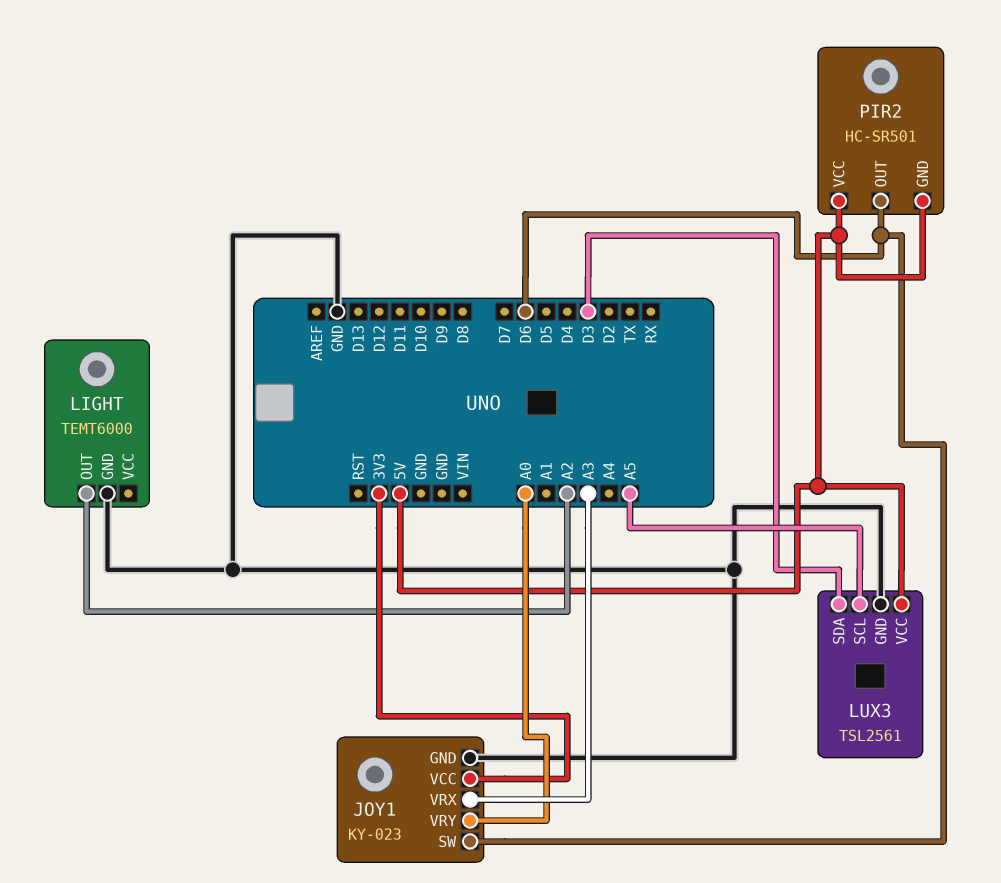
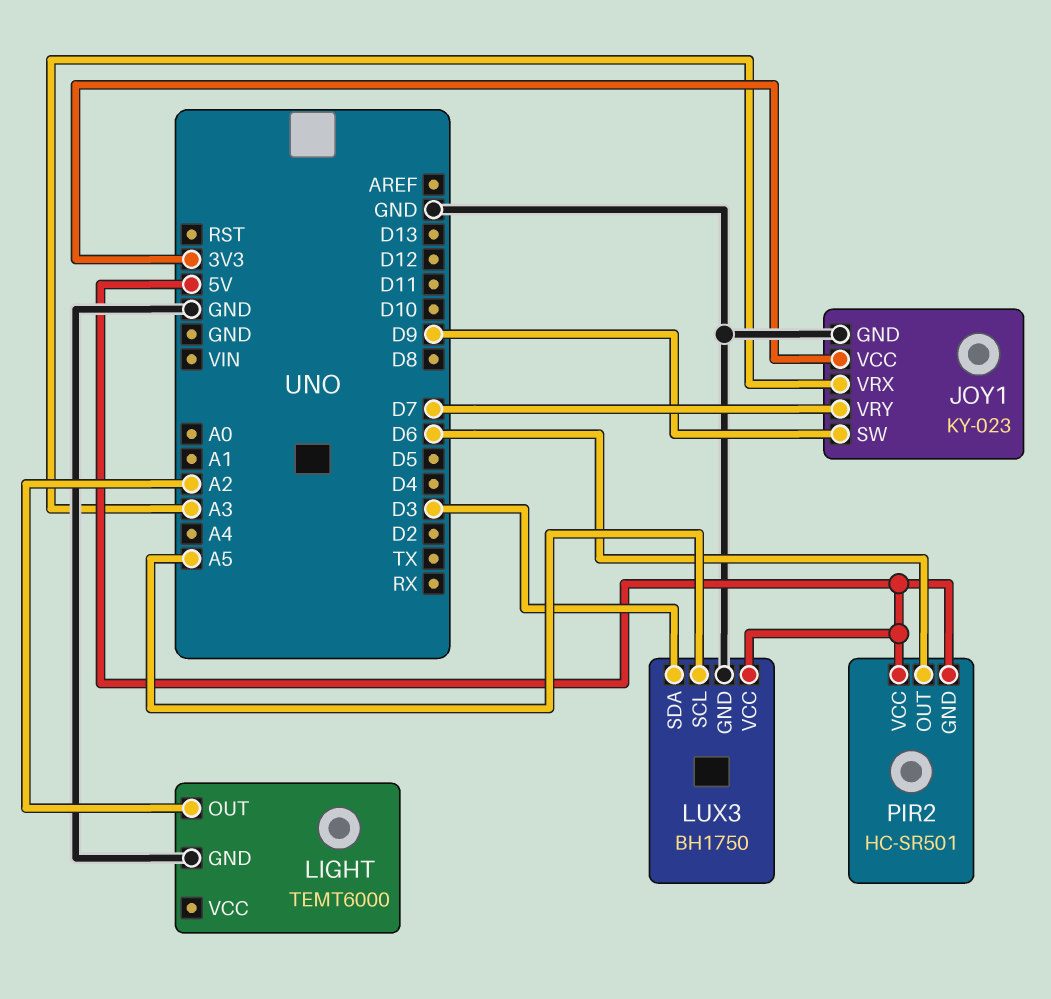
JOY1 pin SW: D6 -> D9
JOY1 pin VRY: A0 -> D7
LUX3: TSL2561 -> BH1750

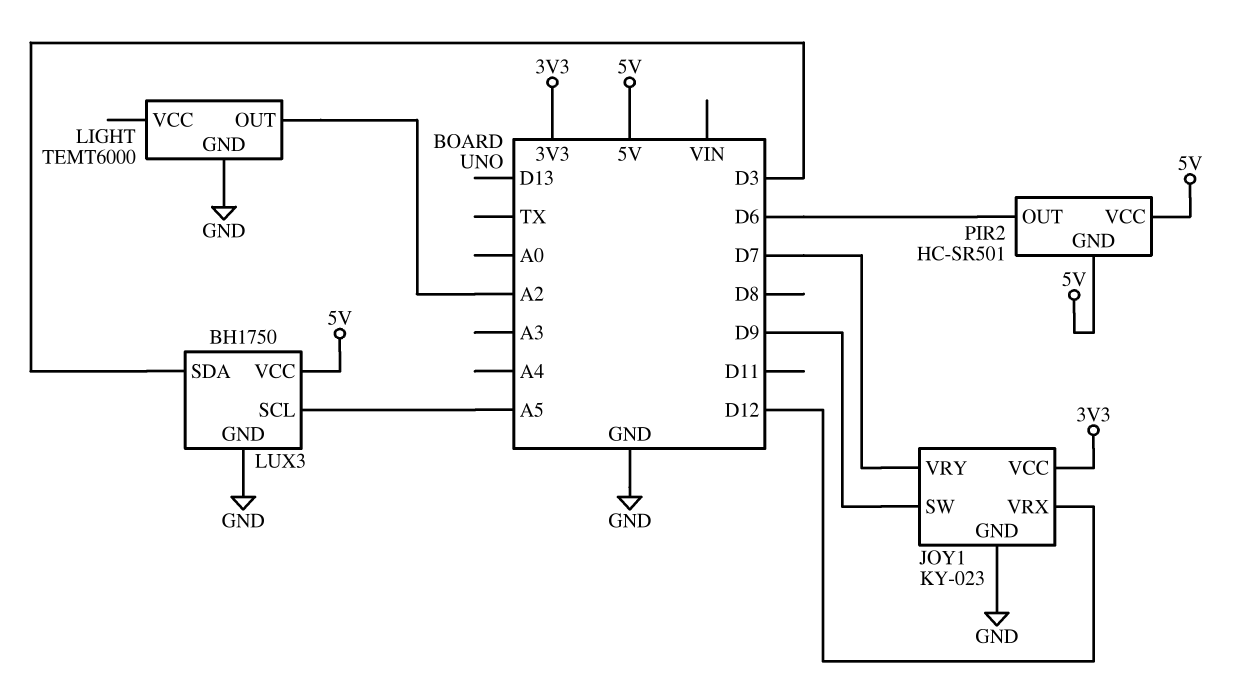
JOY1 pin VRX: A3 -> D12

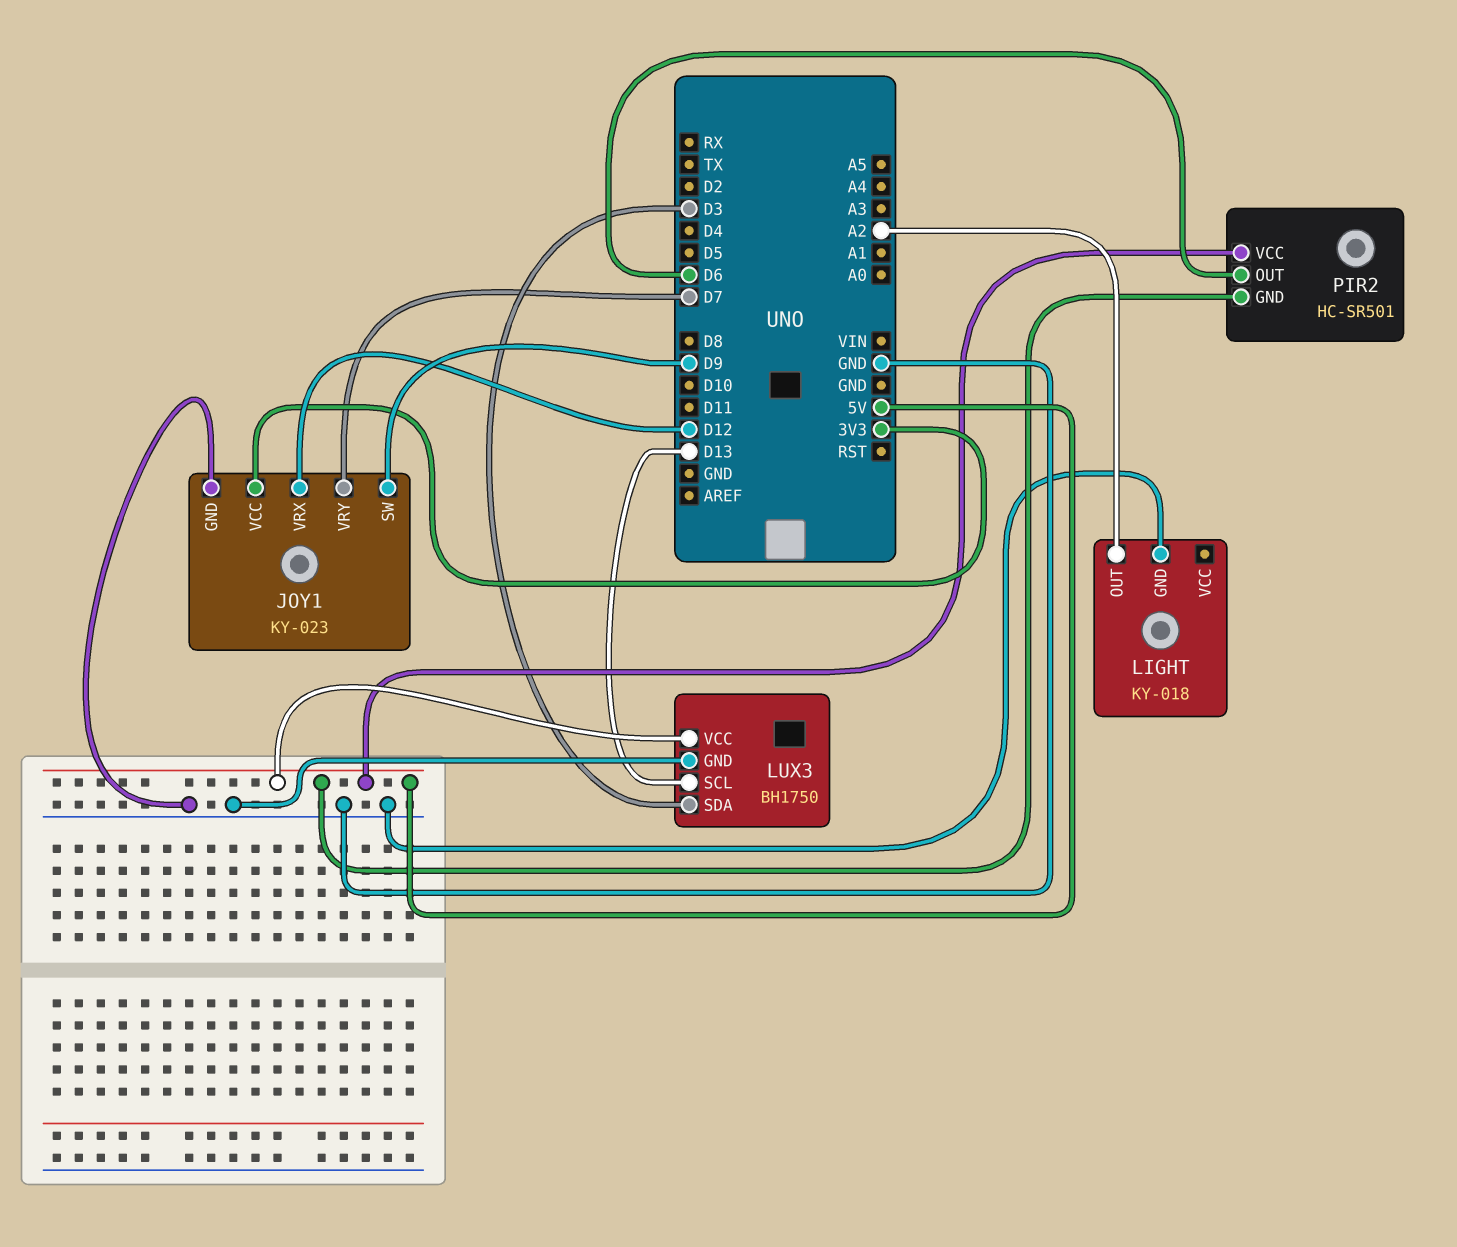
LIGHT: TEMT6000 -> KY-018
LUX3 pin SCL: A5 -> D13

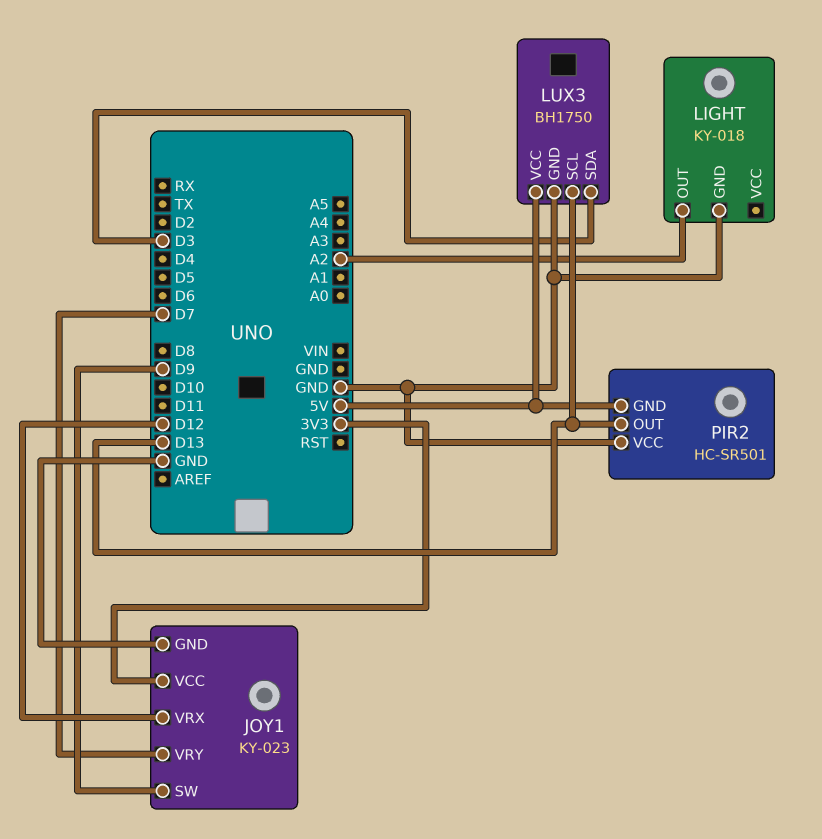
PIR2 pin OUT: D6 -> D13
PIR2 pin VCC: 5V -> GND

